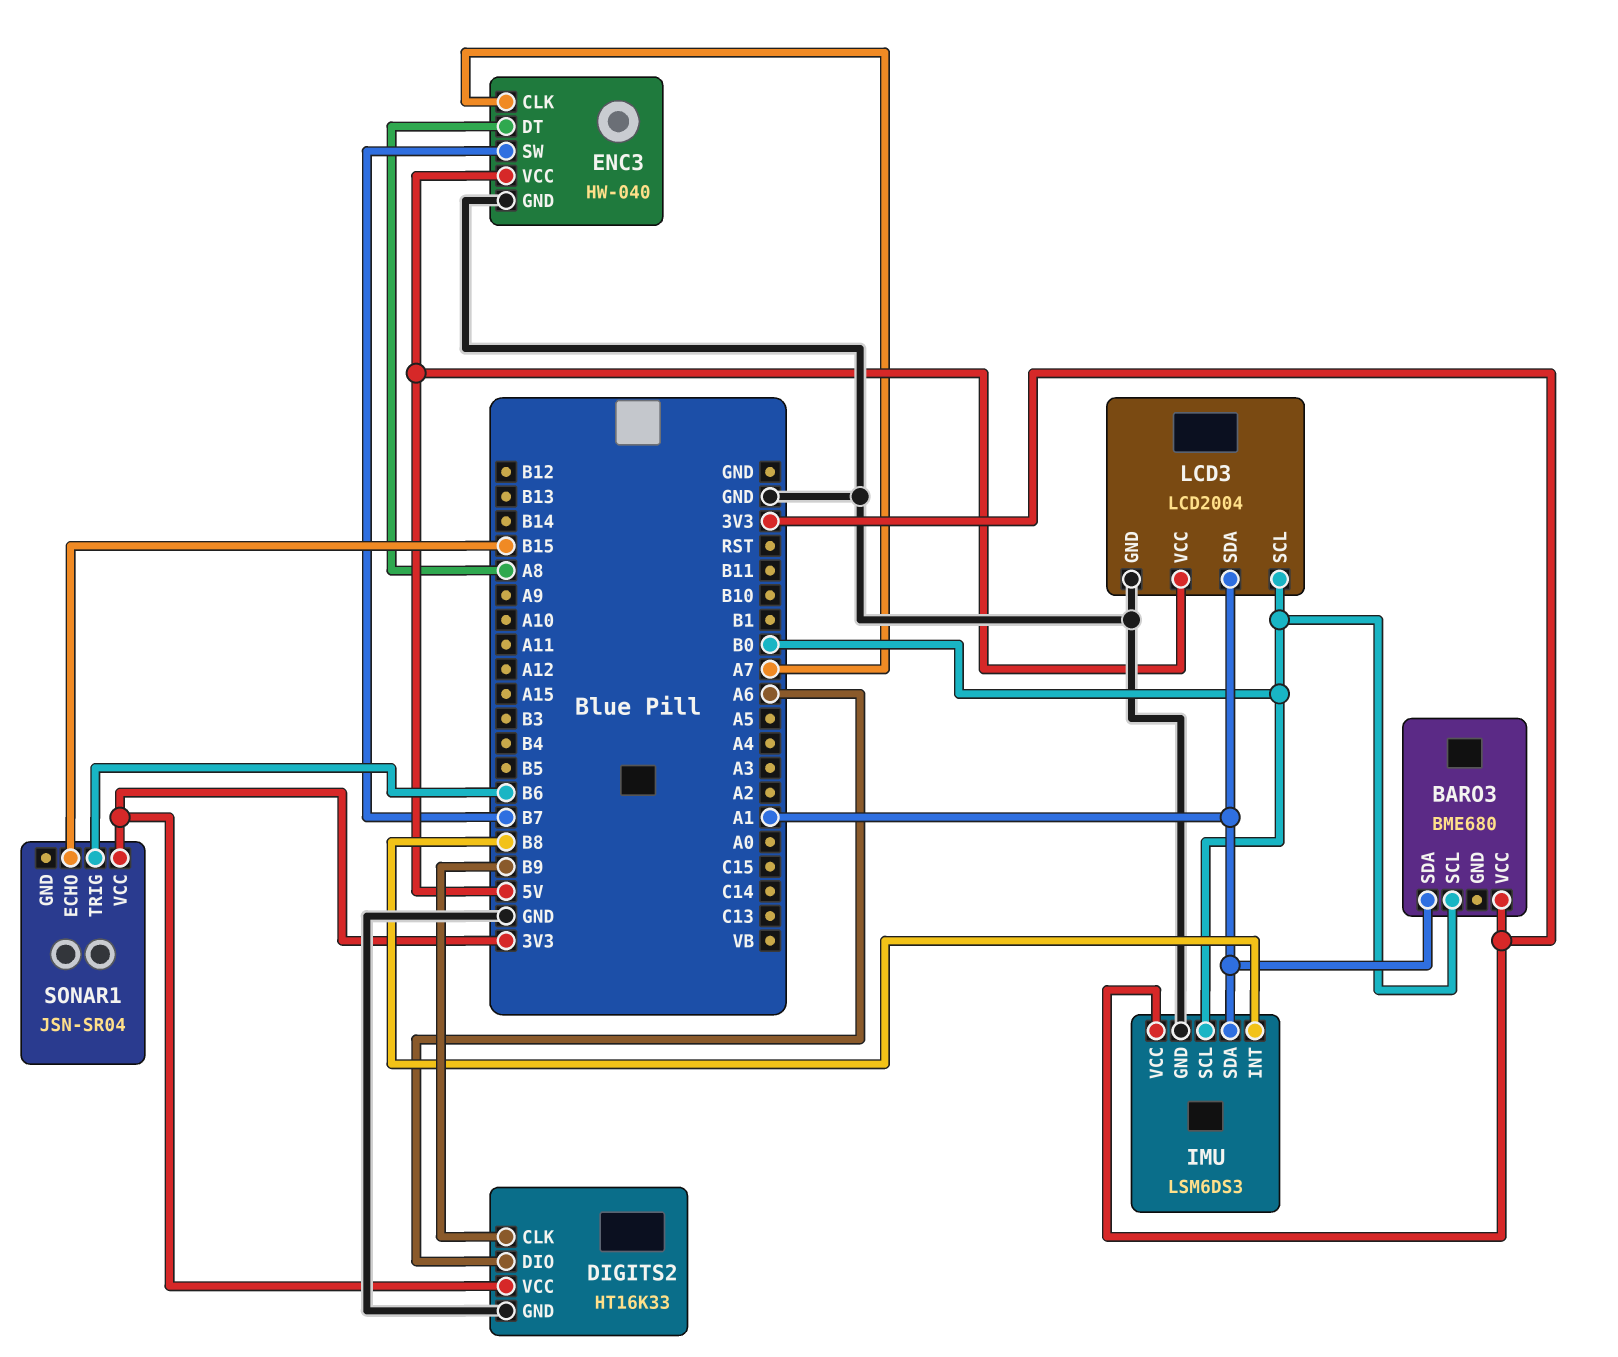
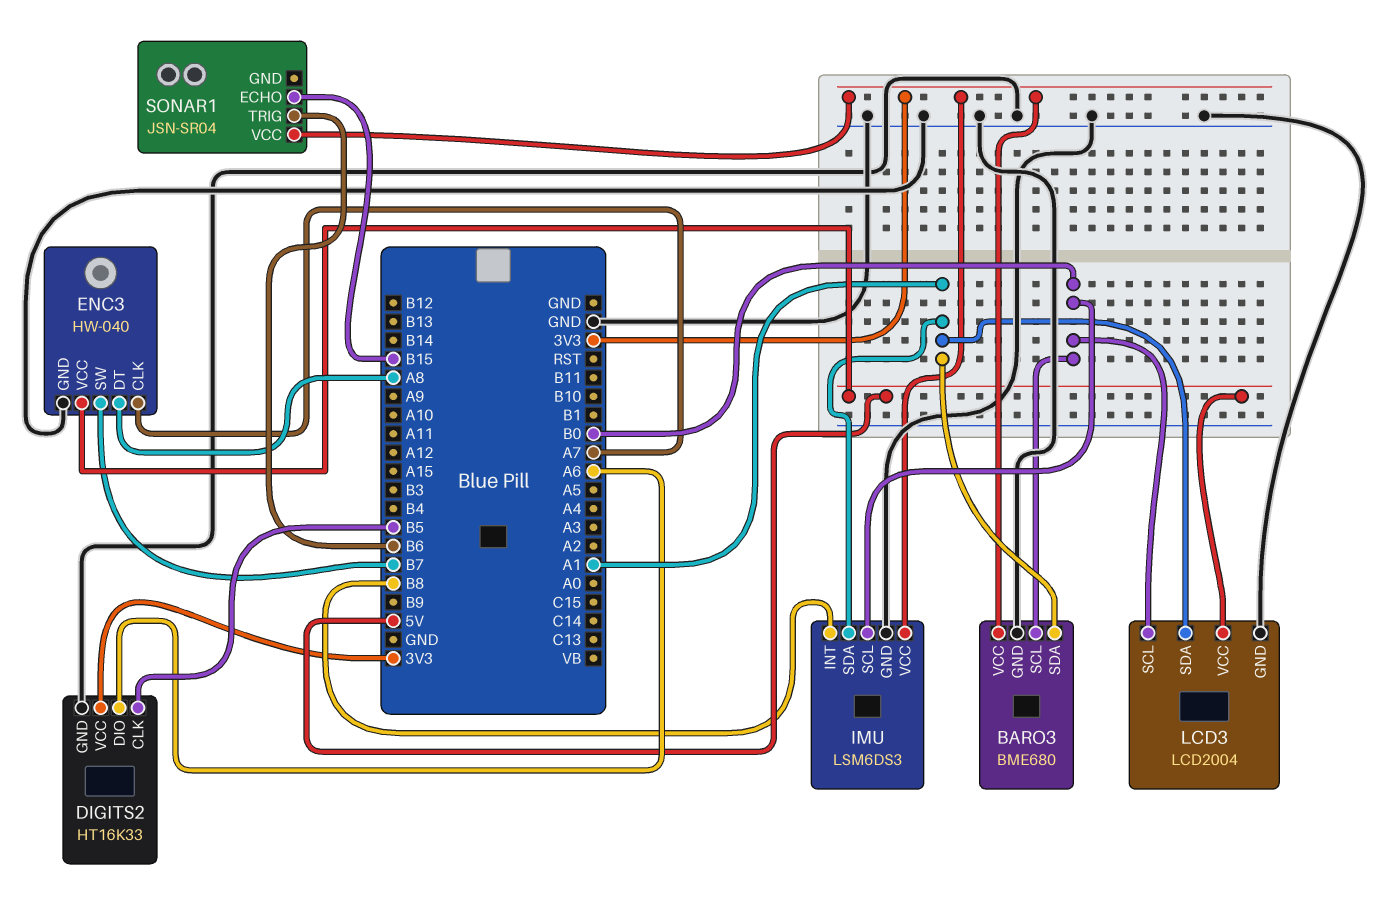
BARO3 pin GND: none -> GND
DIGITS2 pin CLK: B9 -> B5

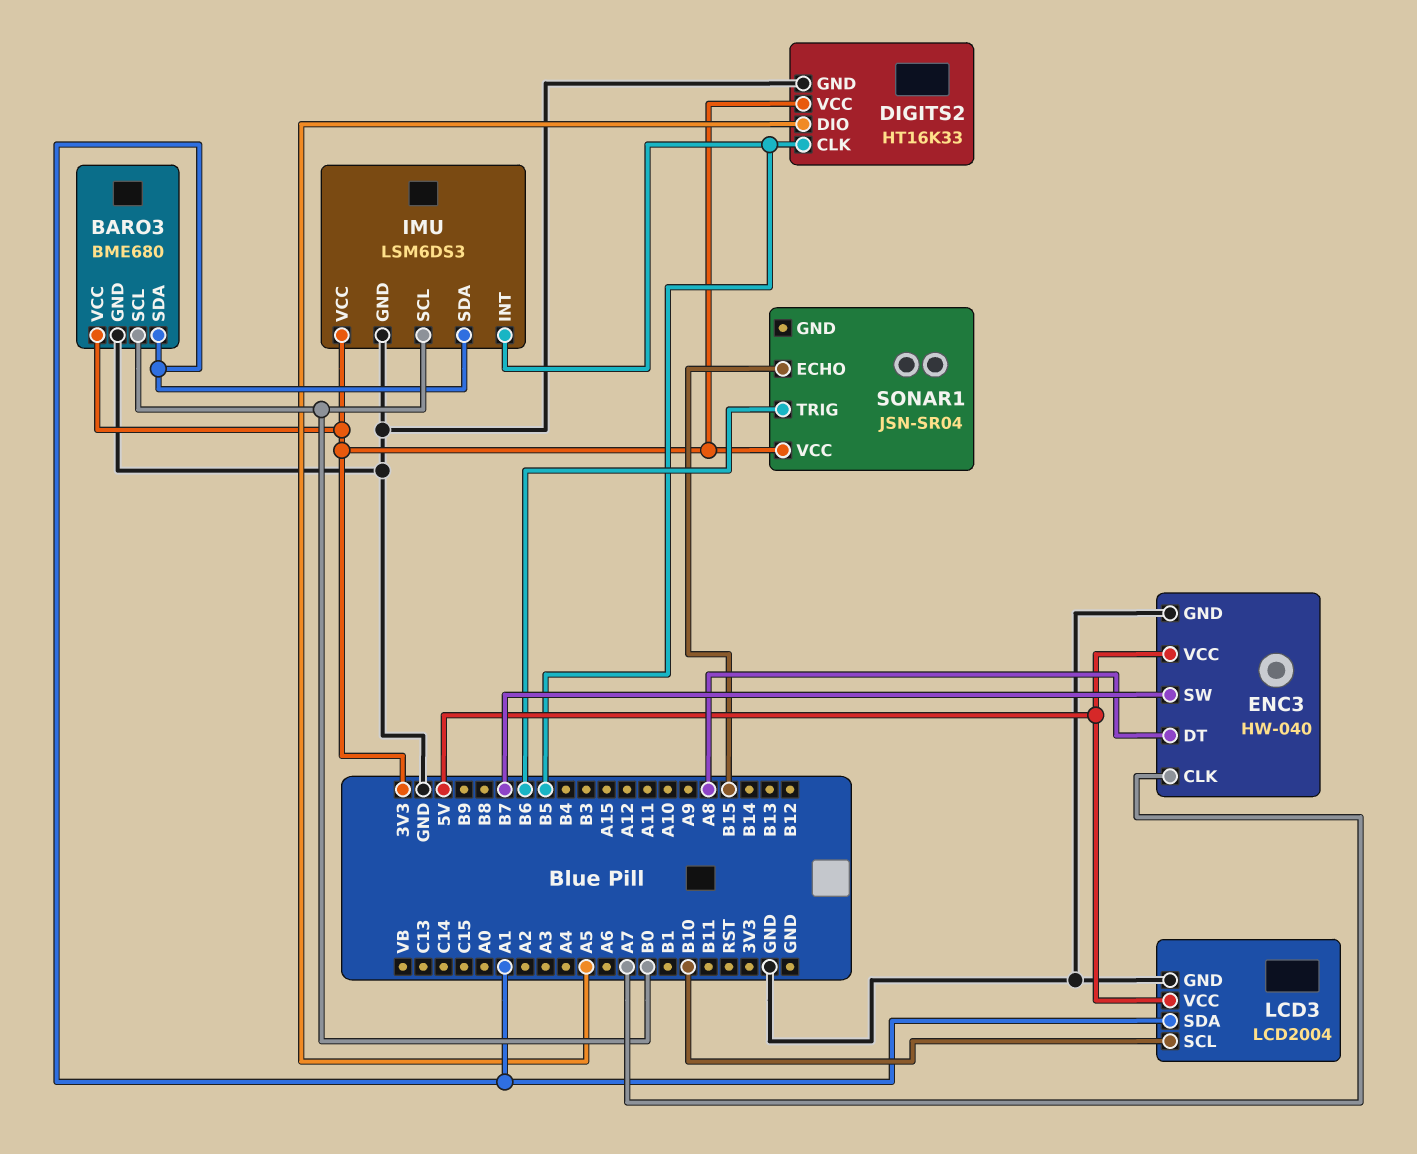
DIGITS2 pin DIO: A6 -> A5
IMU pin INT: B8 -> B5
LCD3 pin SCL: B0 -> B10

